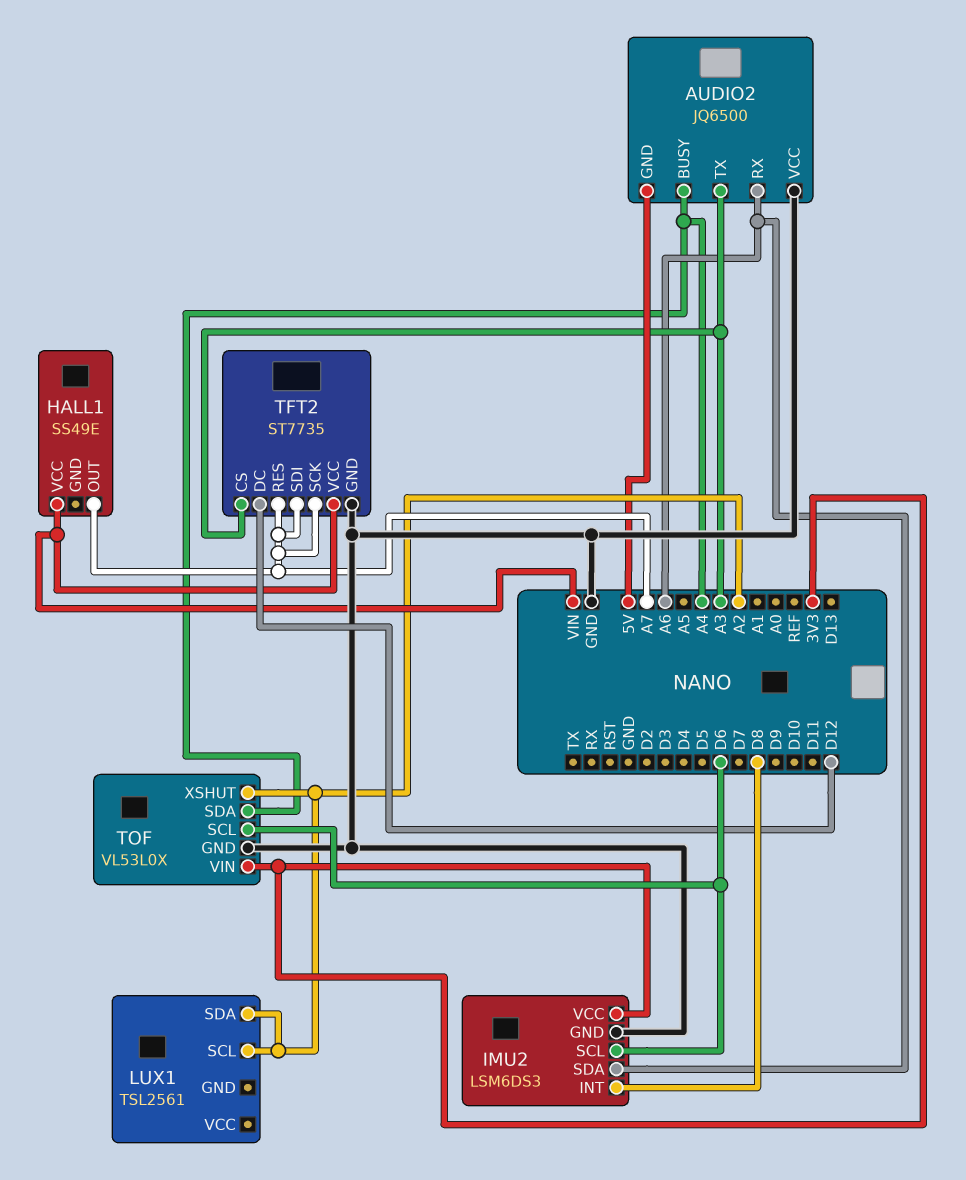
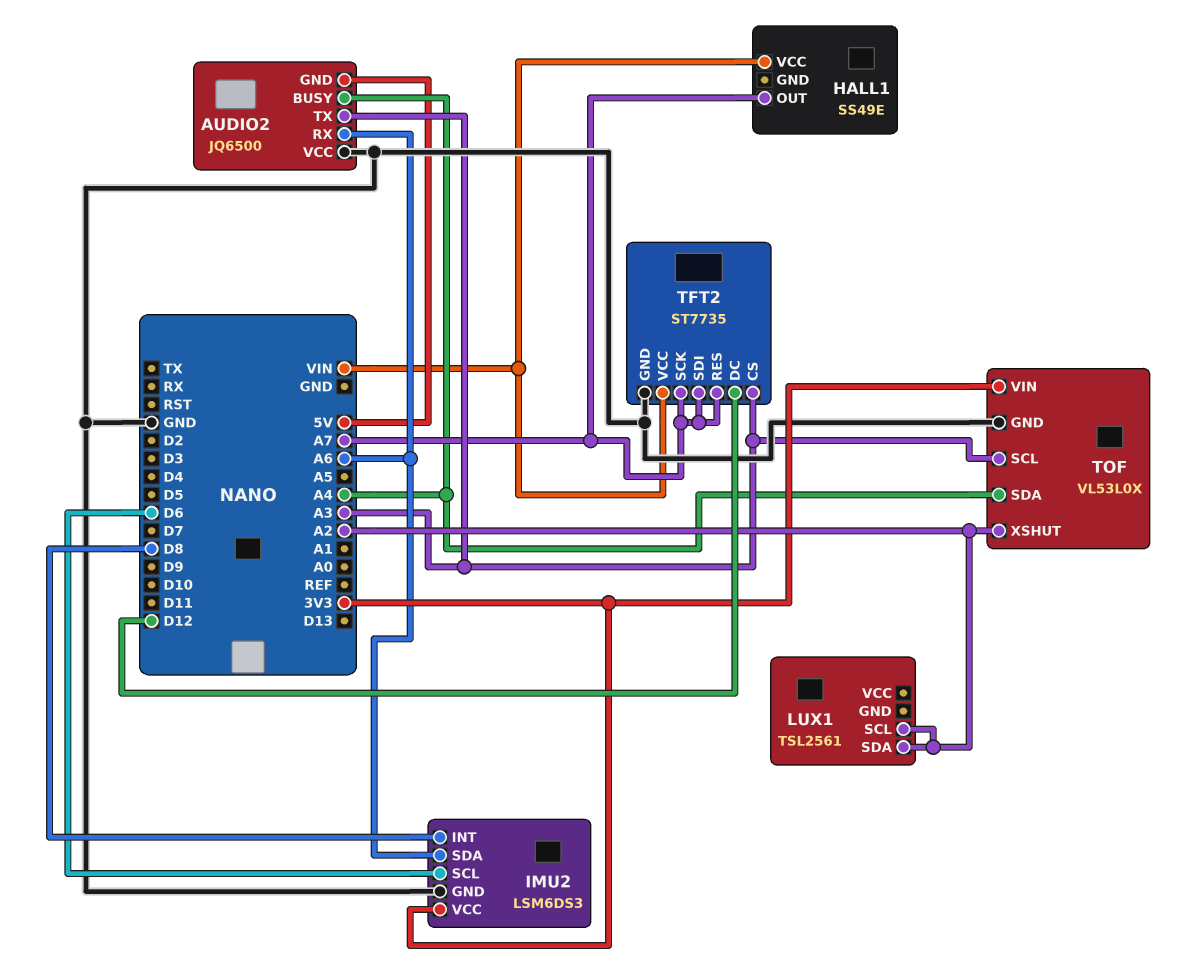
TOF pin SCL: D6 -> A3

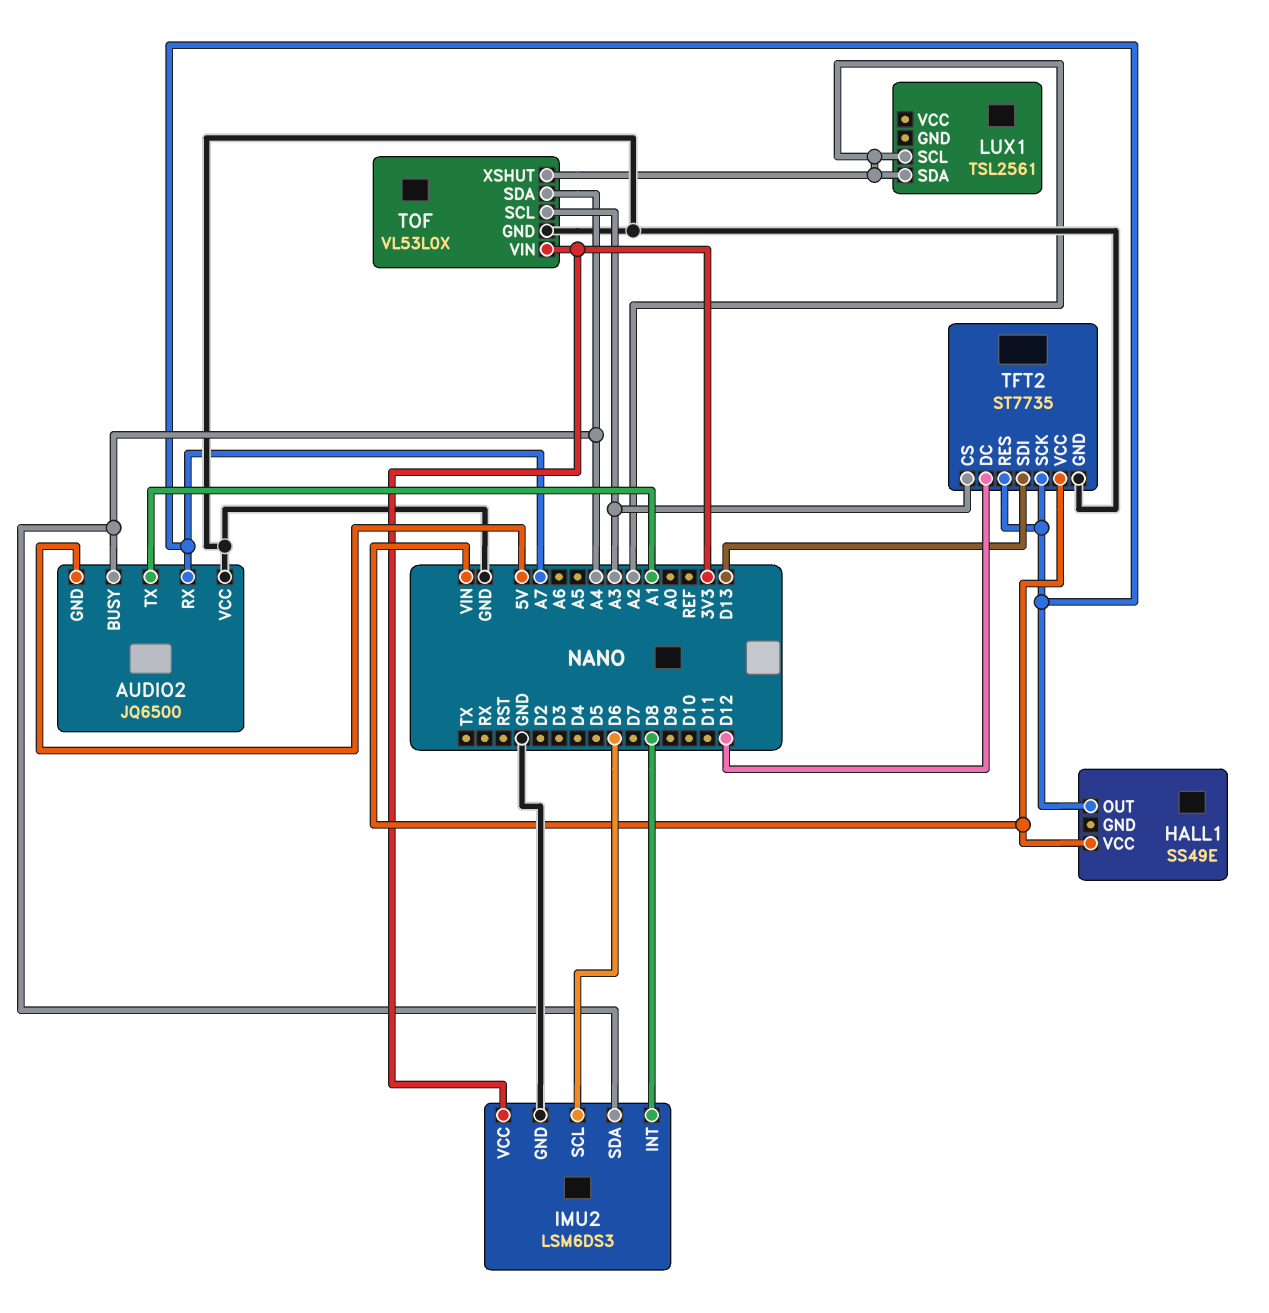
AUDIO2 pin RX: A6 -> A7
AUDIO2 pin TX: A3 -> A1
IMU2 pin SDA: A6 -> A4
TFT2 pin SDI: A7 -> D13

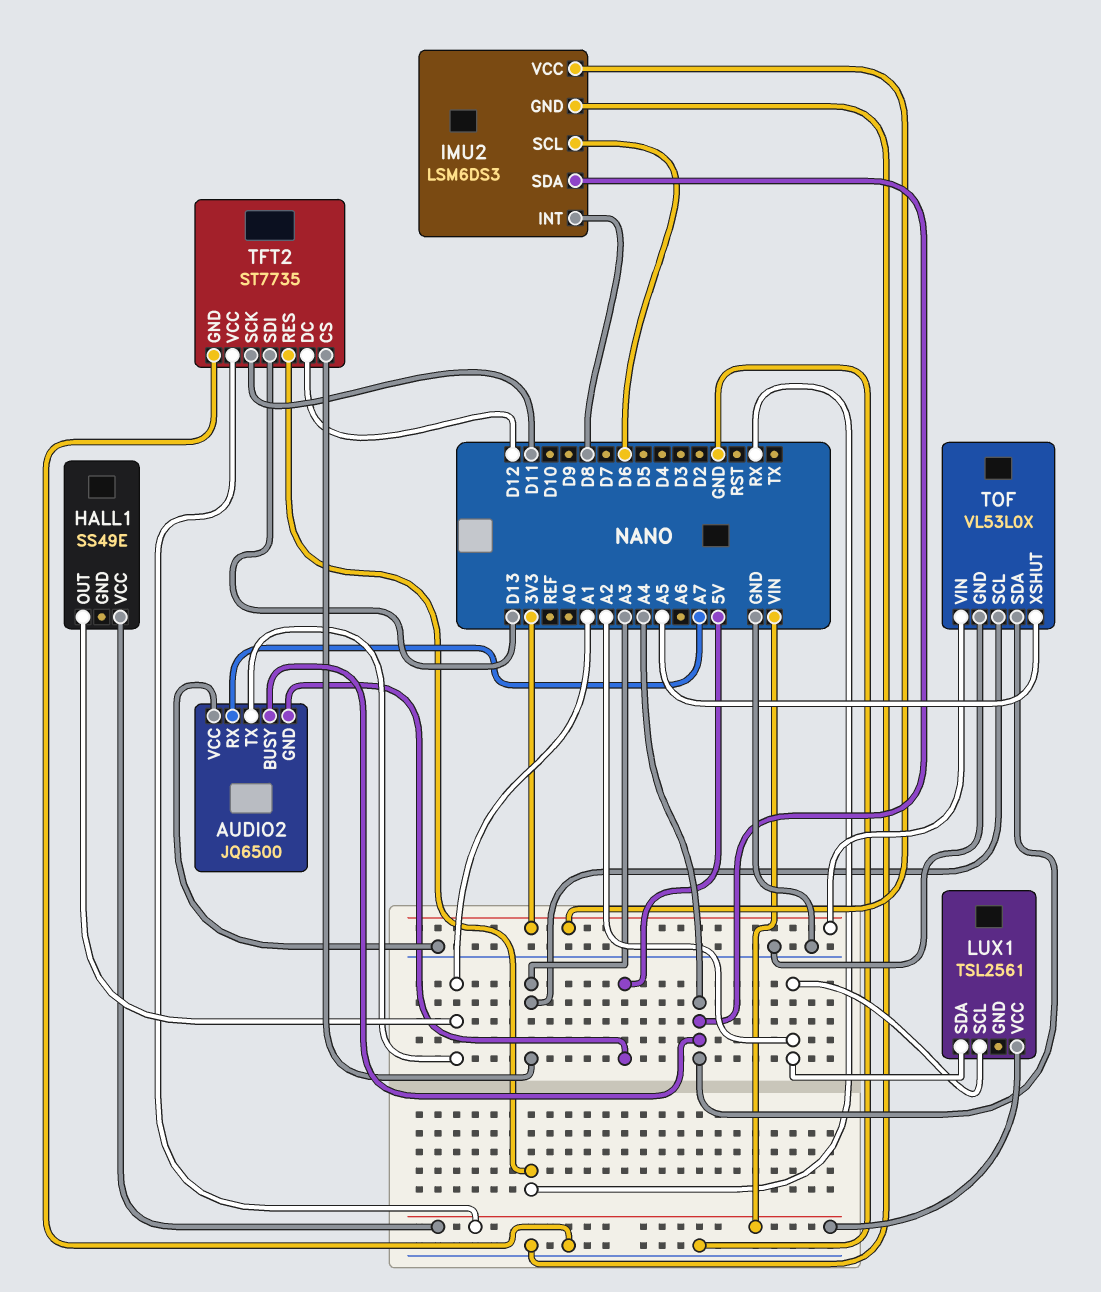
HALL1 pin OUT: A7 -> A1
LUX1 pin VCC: none -> VIN
TFT2 pin RES: A7 -> RX
TFT2 pin SCK: A7 -> D11
TOF pin XSHUT: A2 -> A5

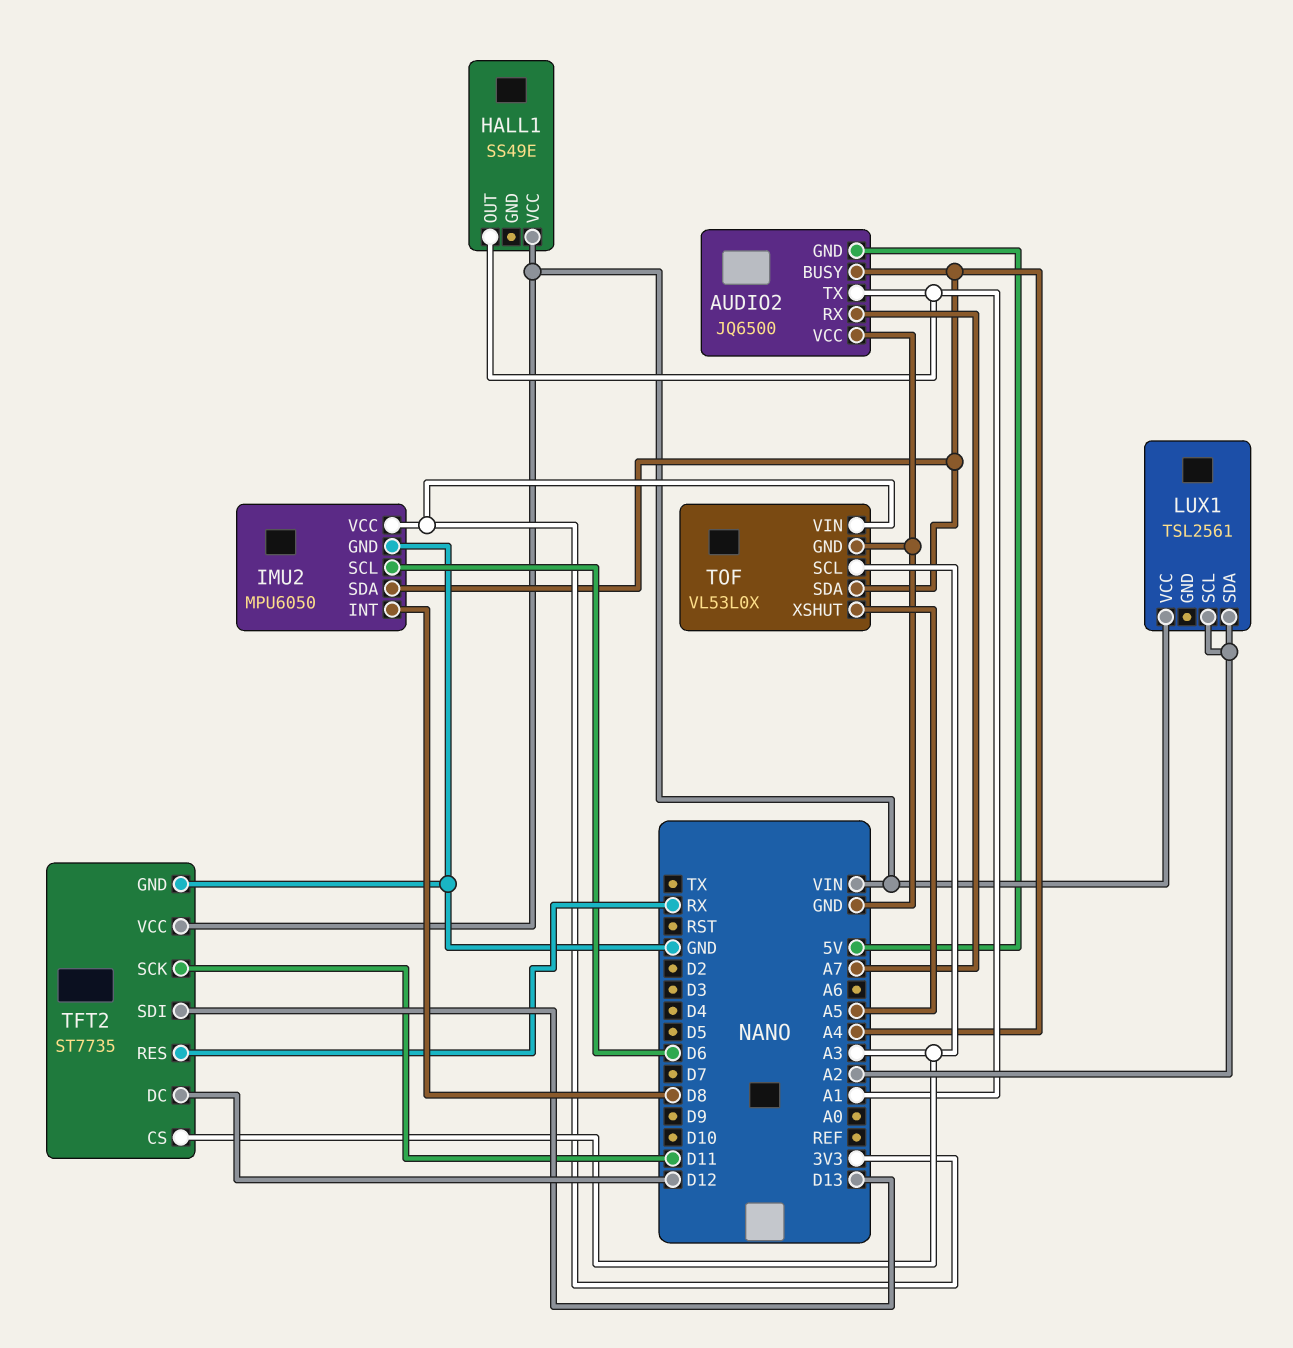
IMU2: LSM6DS3 -> MPU6050

